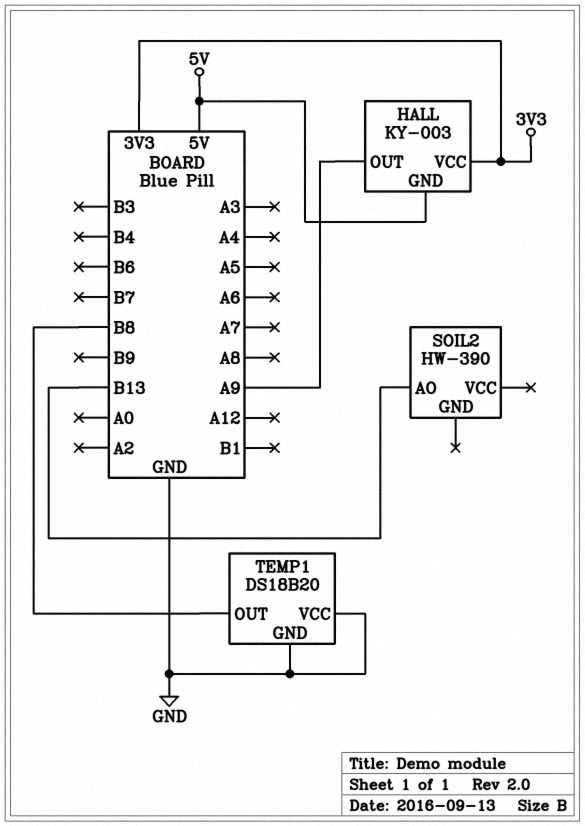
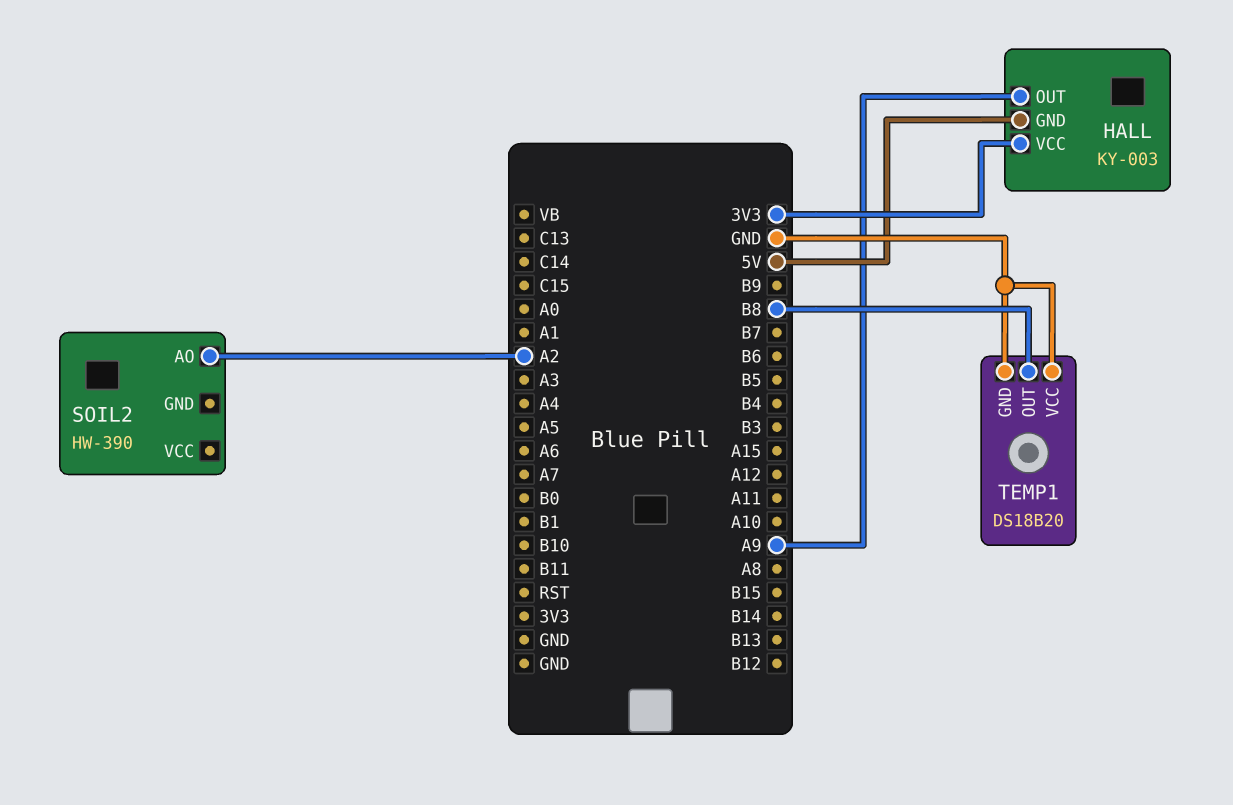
SOIL2 pin AO: B13 -> A2

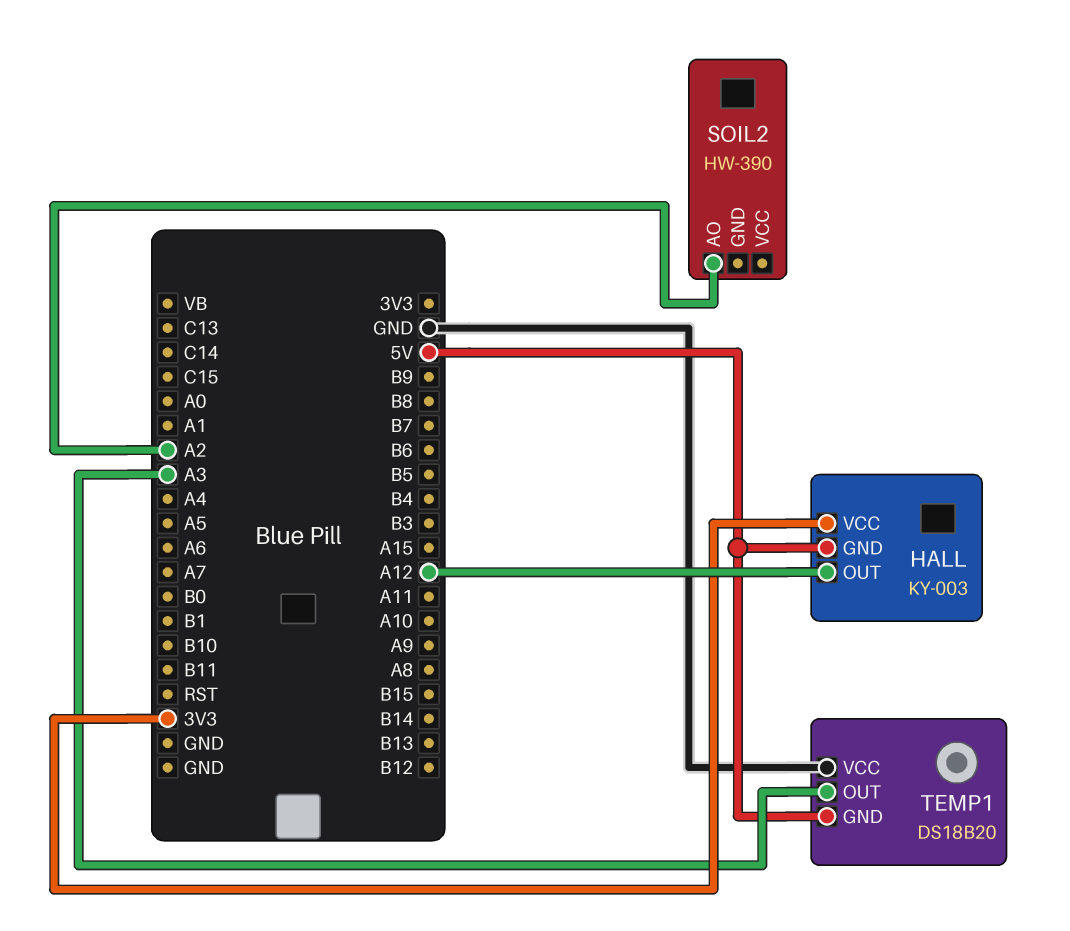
HALL pin OUT: A9 -> A12
TEMP1 pin GND: GND -> 5V
TEMP1 pin OUT: B8 -> A3

